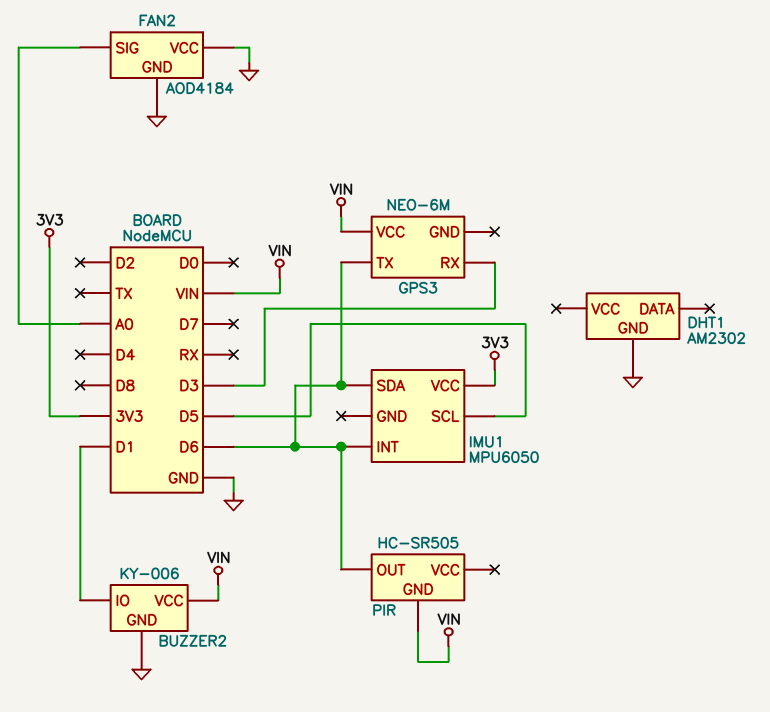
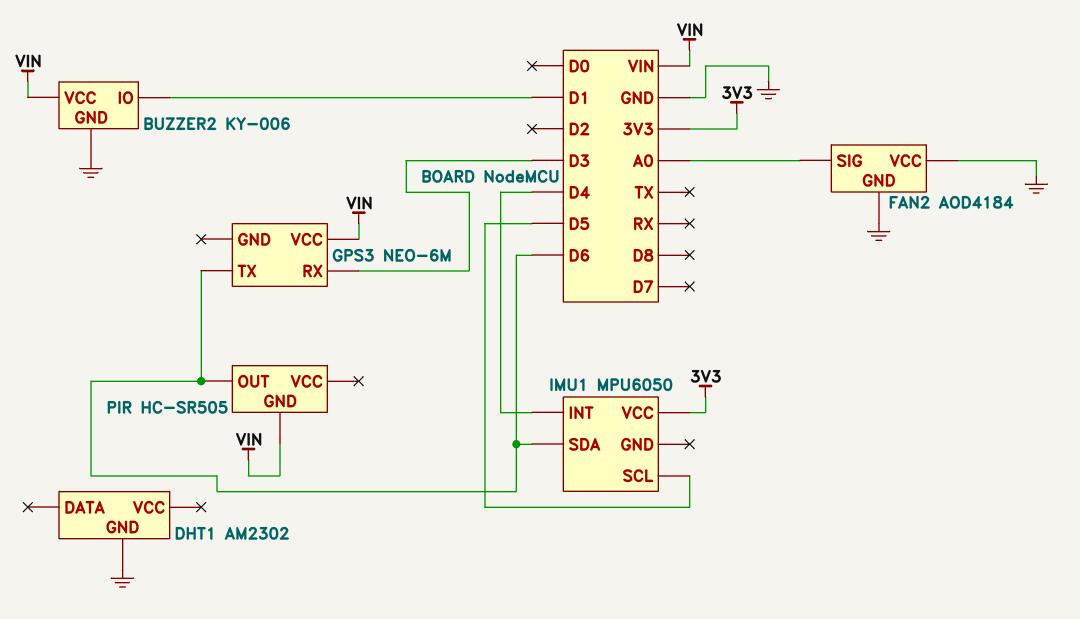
IMU1 pin INT: D6 -> D4

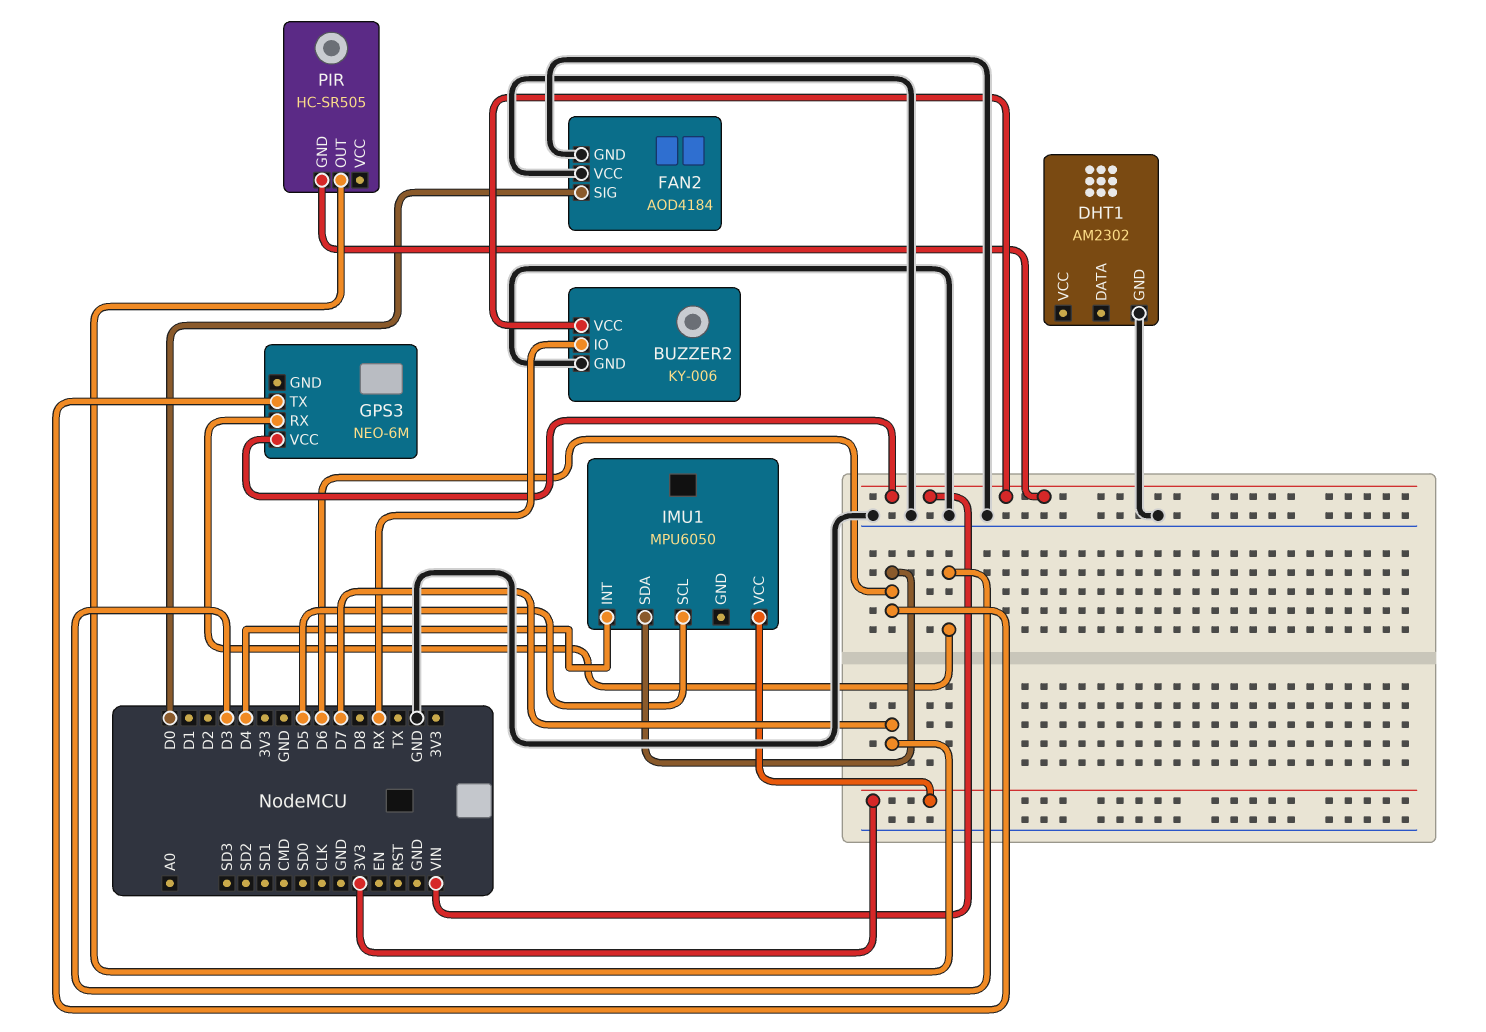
BUZZER2 pin IO: D1 -> RX
FAN2 pin SIG: A0 -> D0
PIR pin OUT: D6 -> D7

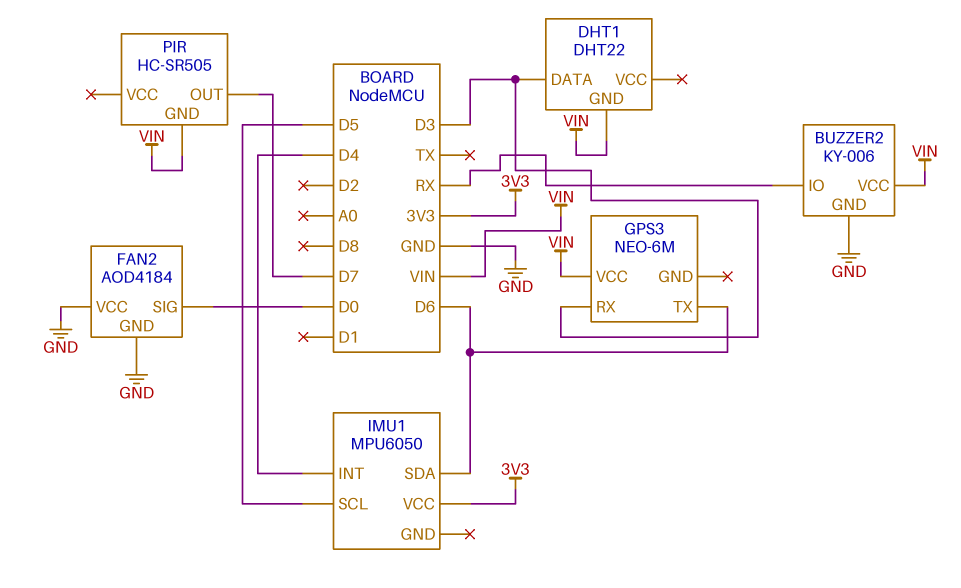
DHT1: AM2302 -> DHT22
DHT1 pin DATA: none -> D3
DHT1 pin GND: GND -> VIN

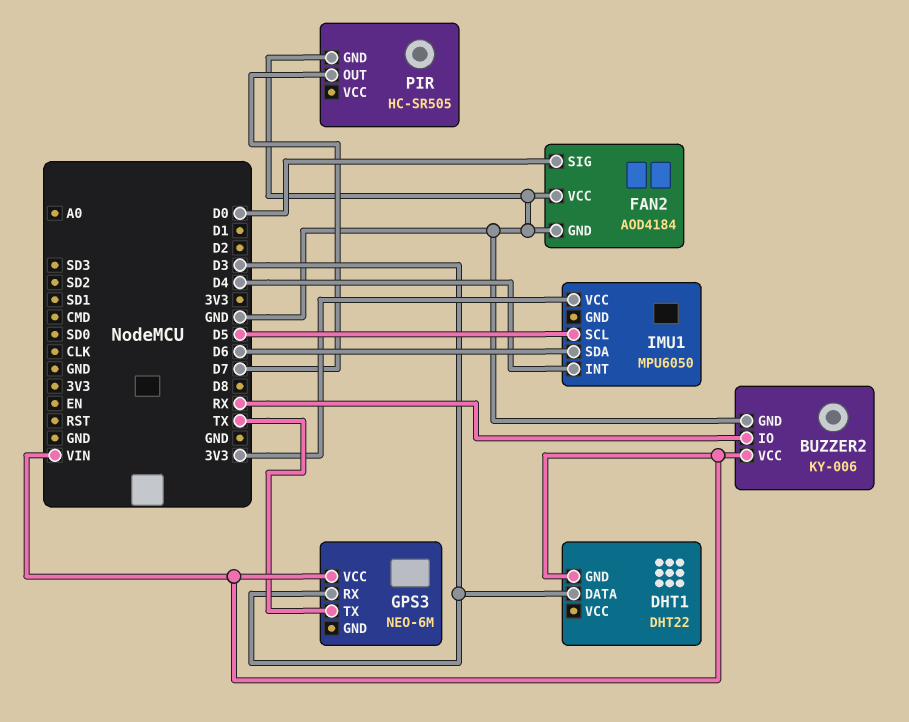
GPS3 pin TX: D6 -> TX
PIR pin GND: VIN -> GND

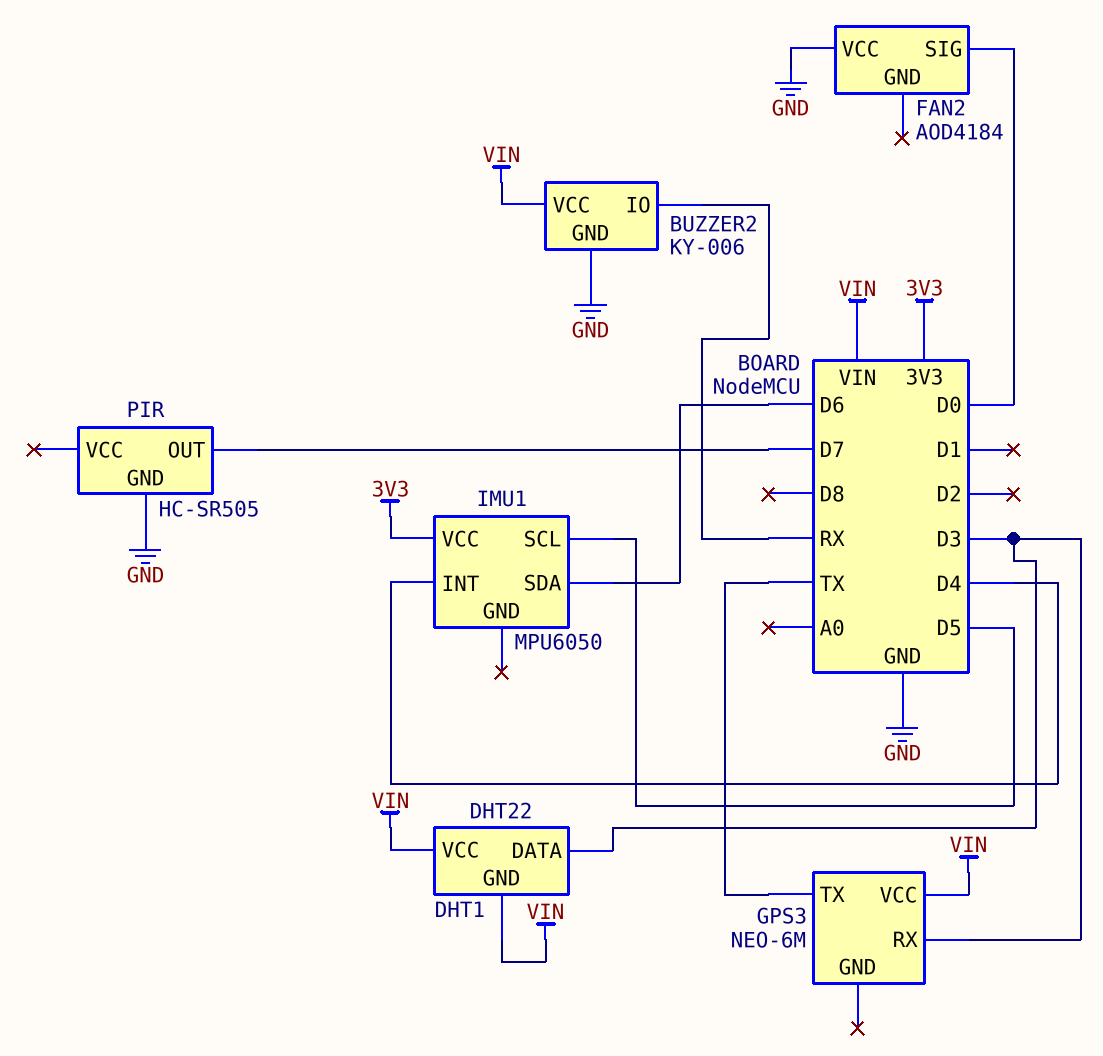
DHT1 pin VCC: none -> VIN
FAN2 pin GND: GND -> none

